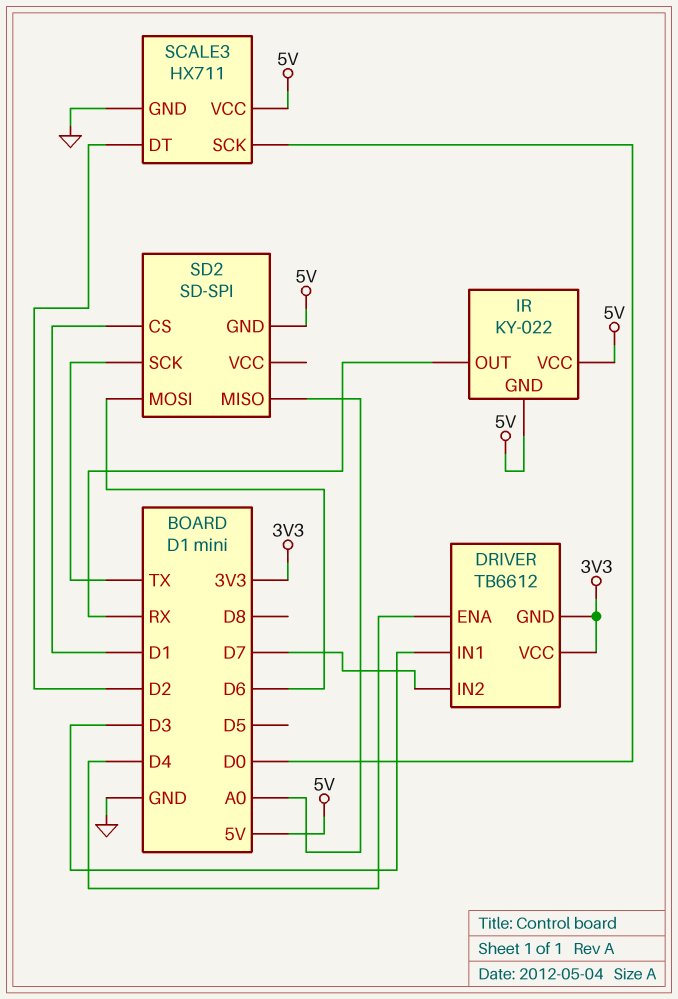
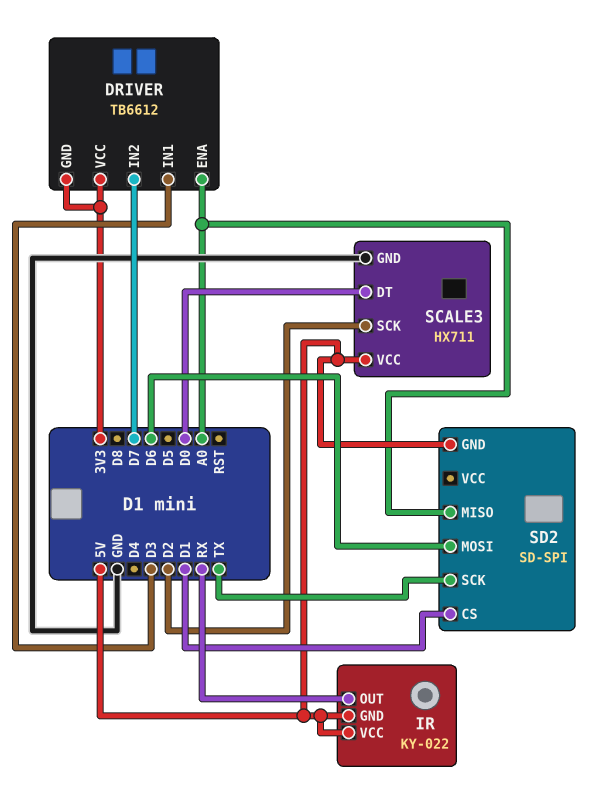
DRIVER pin ENA: D4 -> A0
SCALE3 pin DT: D2 -> D0
SCALE3 pin SCK: D0 -> D2

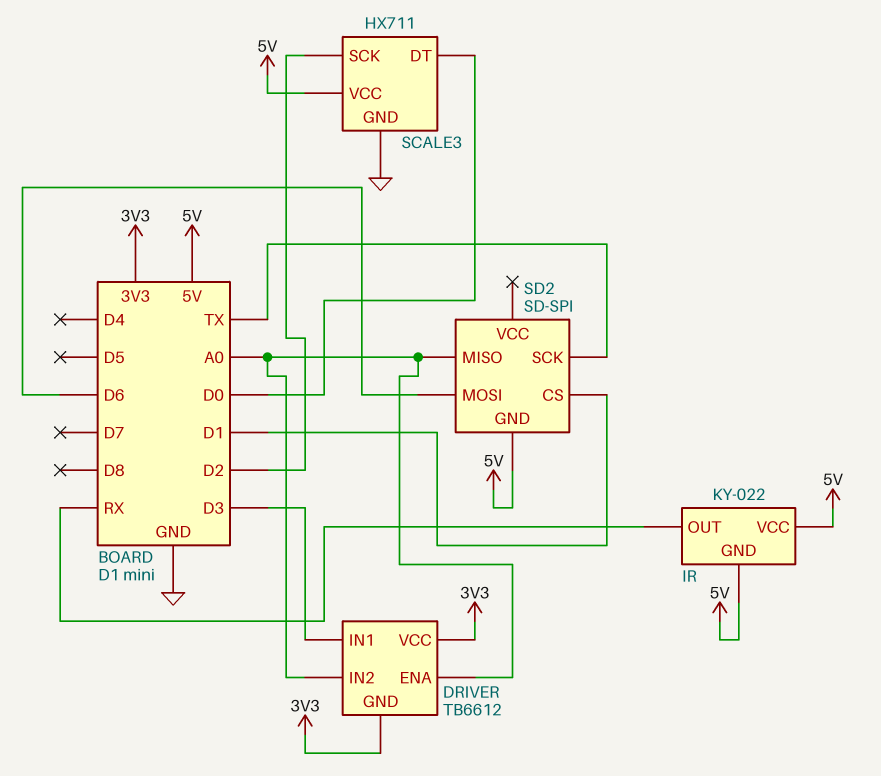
DRIVER pin IN2: D7 -> A0

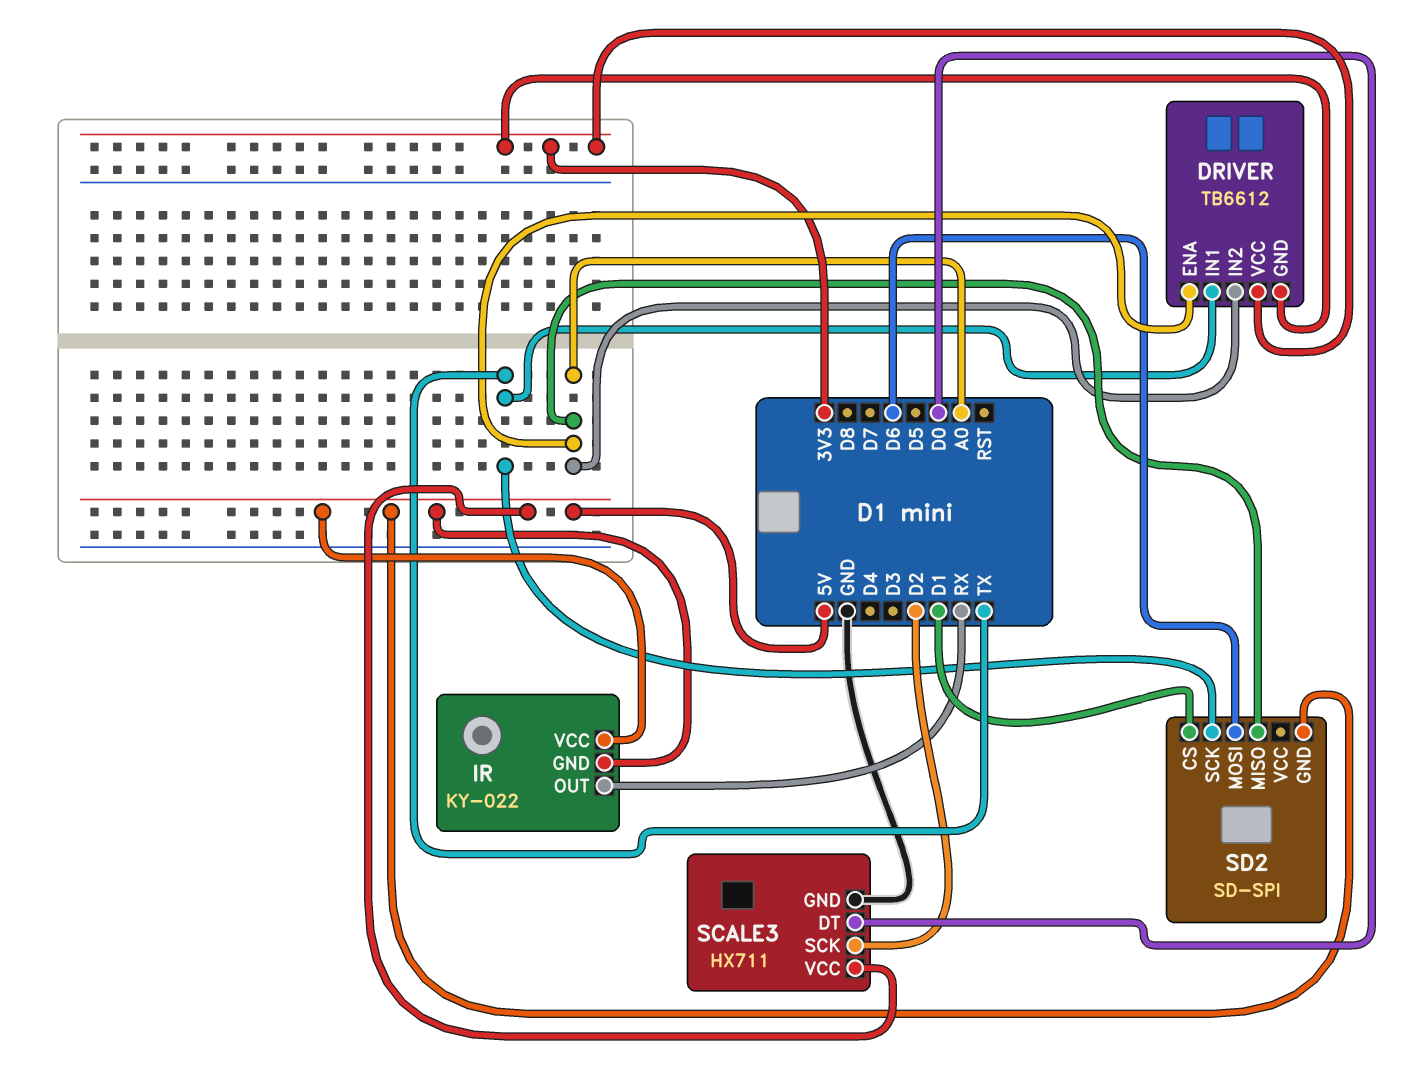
DRIVER pin IN1: D3 -> TX

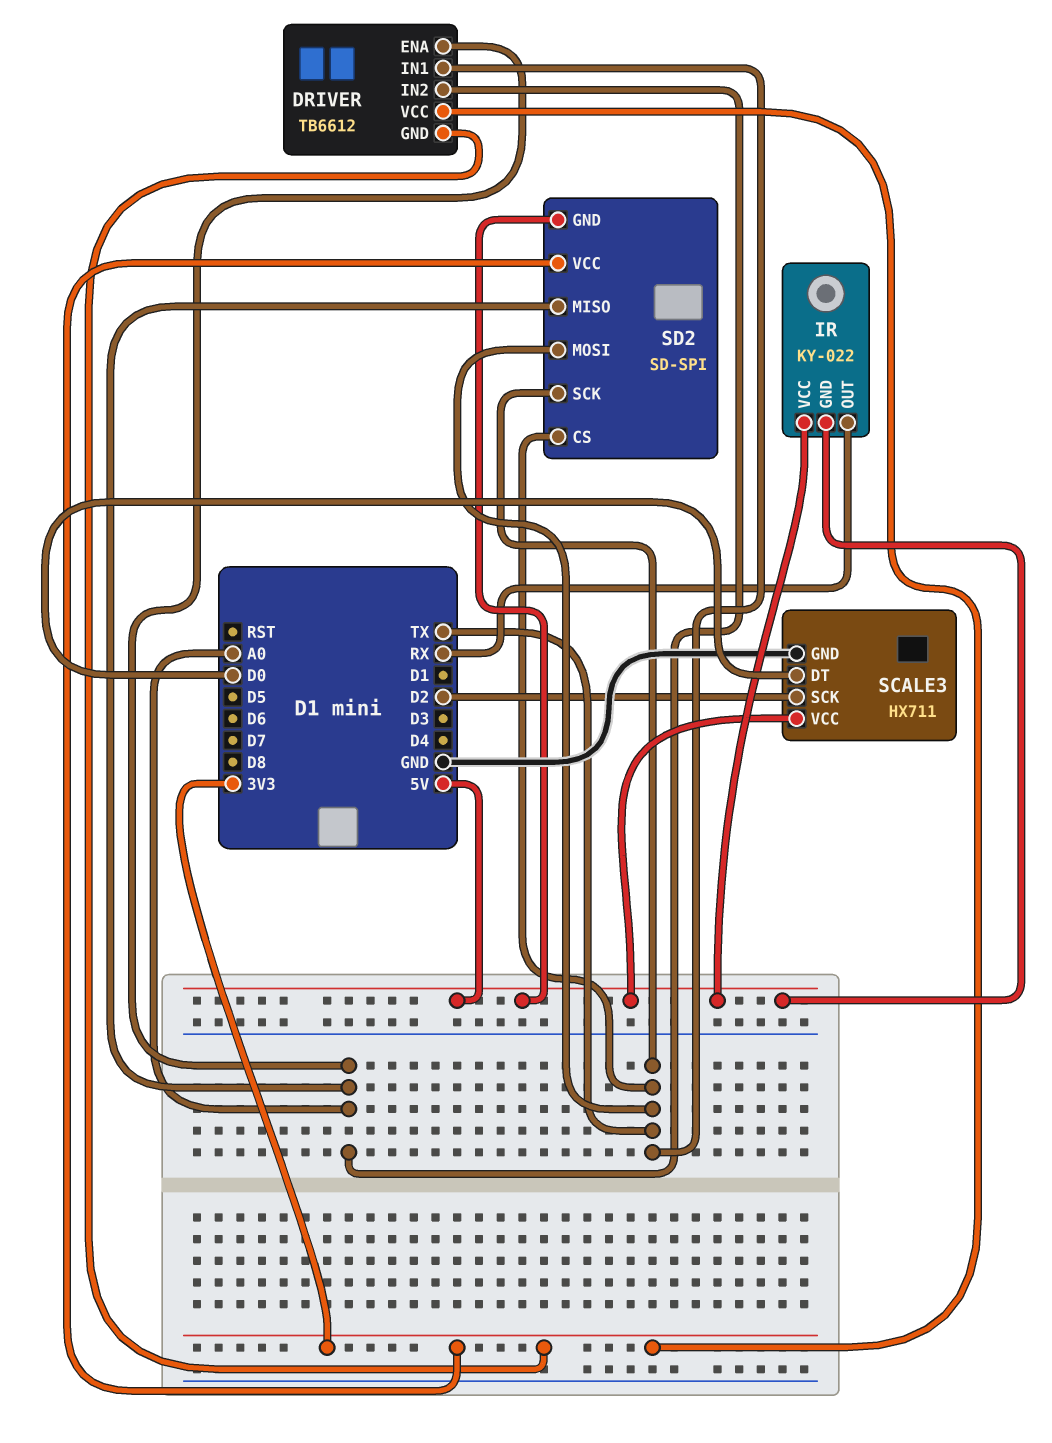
SD2 pin CS: D1 -> TX
SD2 pin MOSI: D6 -> TX
SD2 pin VCC: none -> 3V3

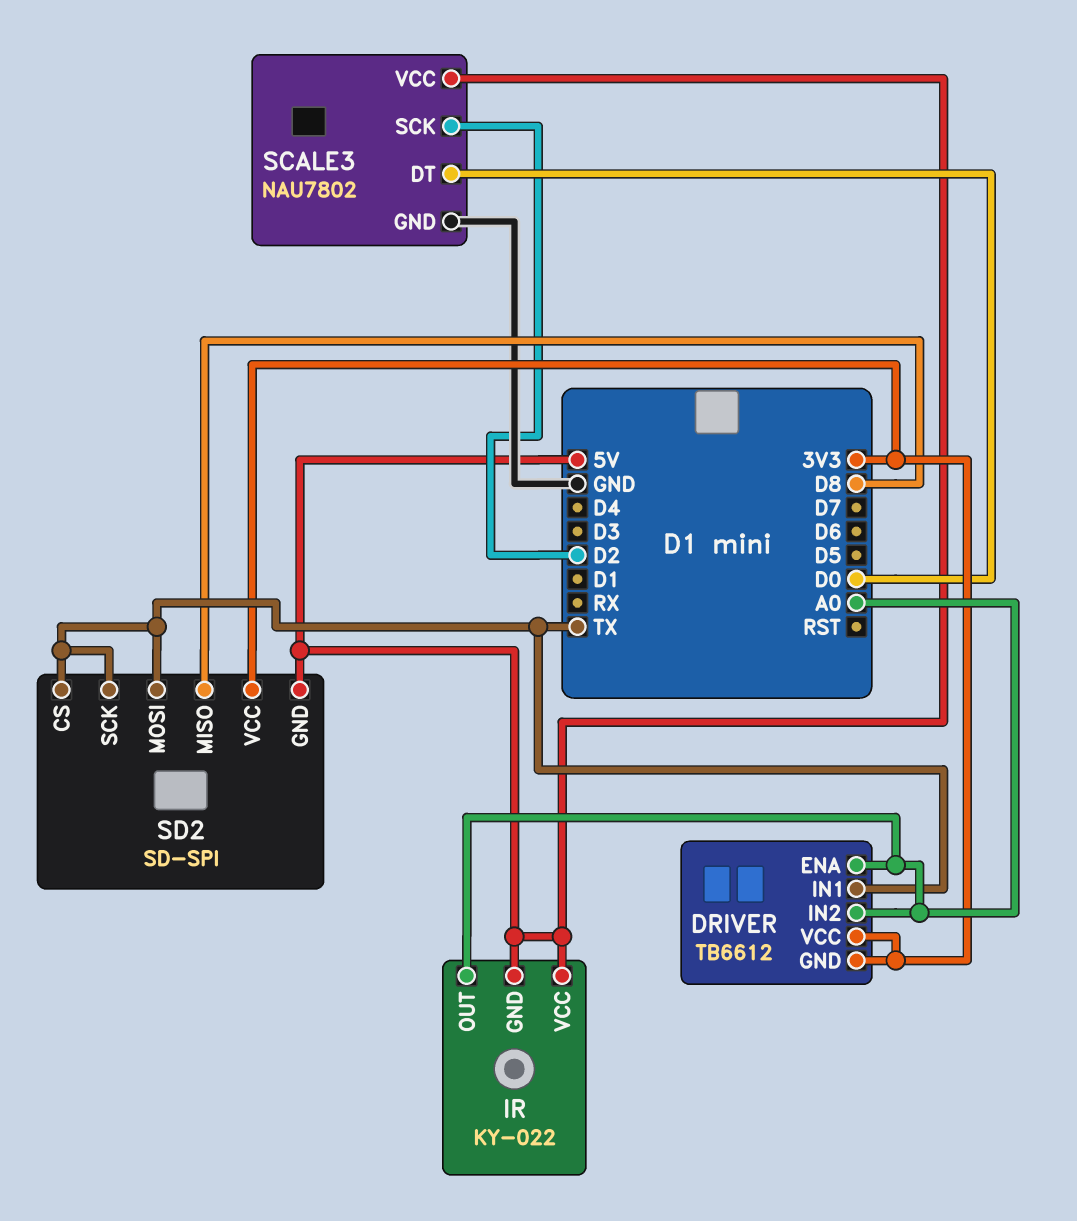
IR pin OUT: RX -> A0
SCALE3: HX711 -> NAU7802
SD2 pin MISO: A0 -> D8

